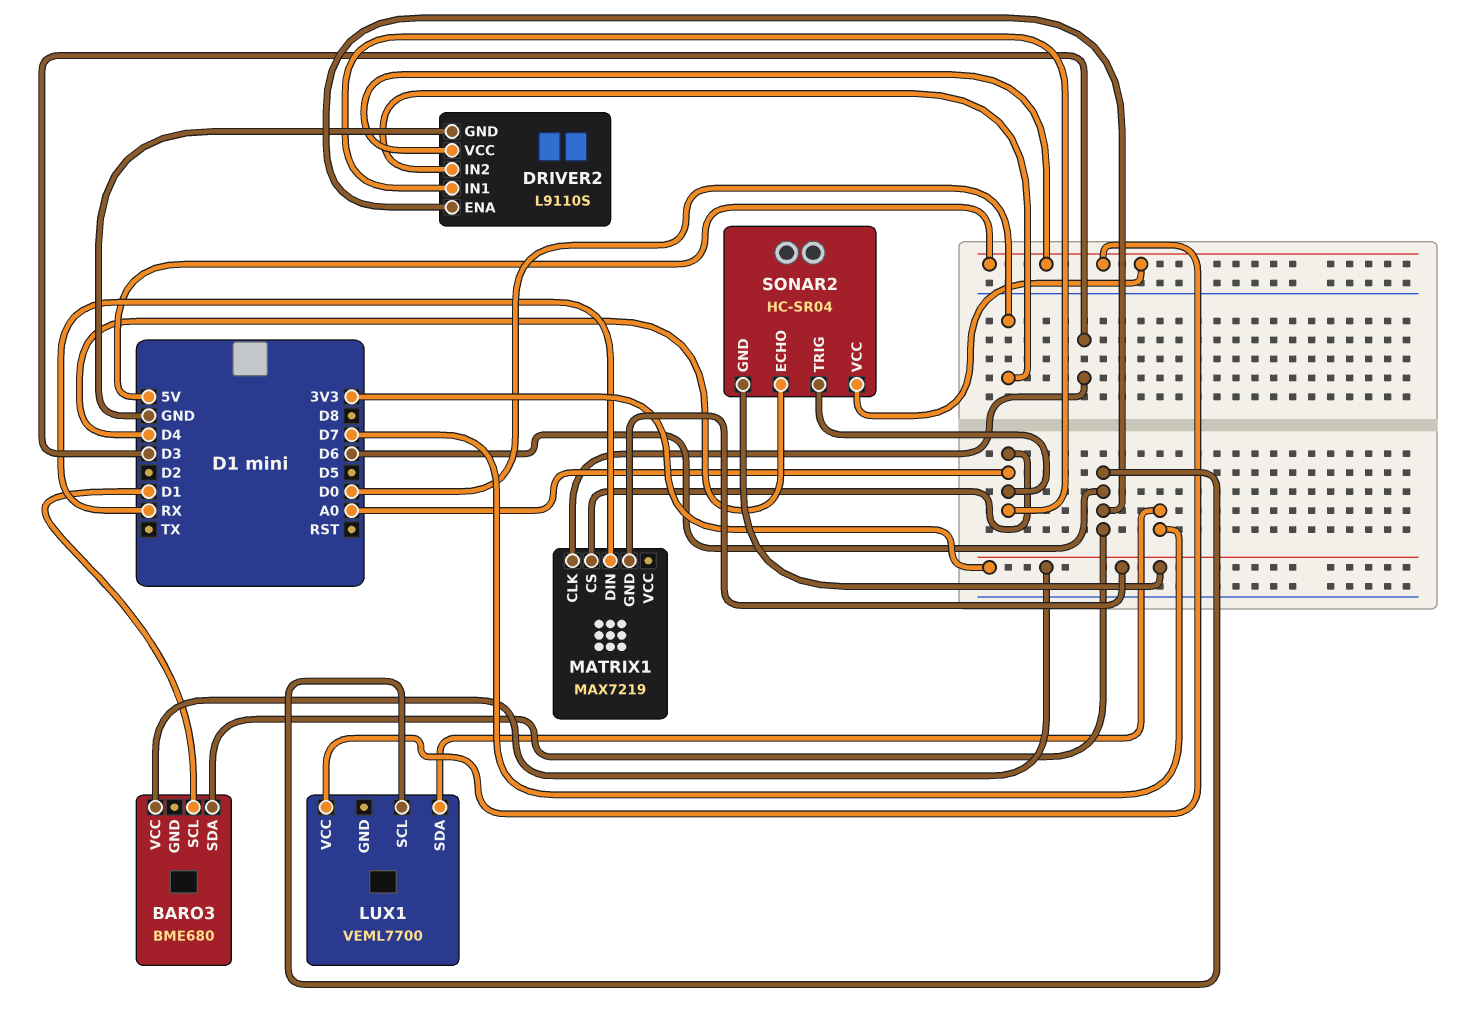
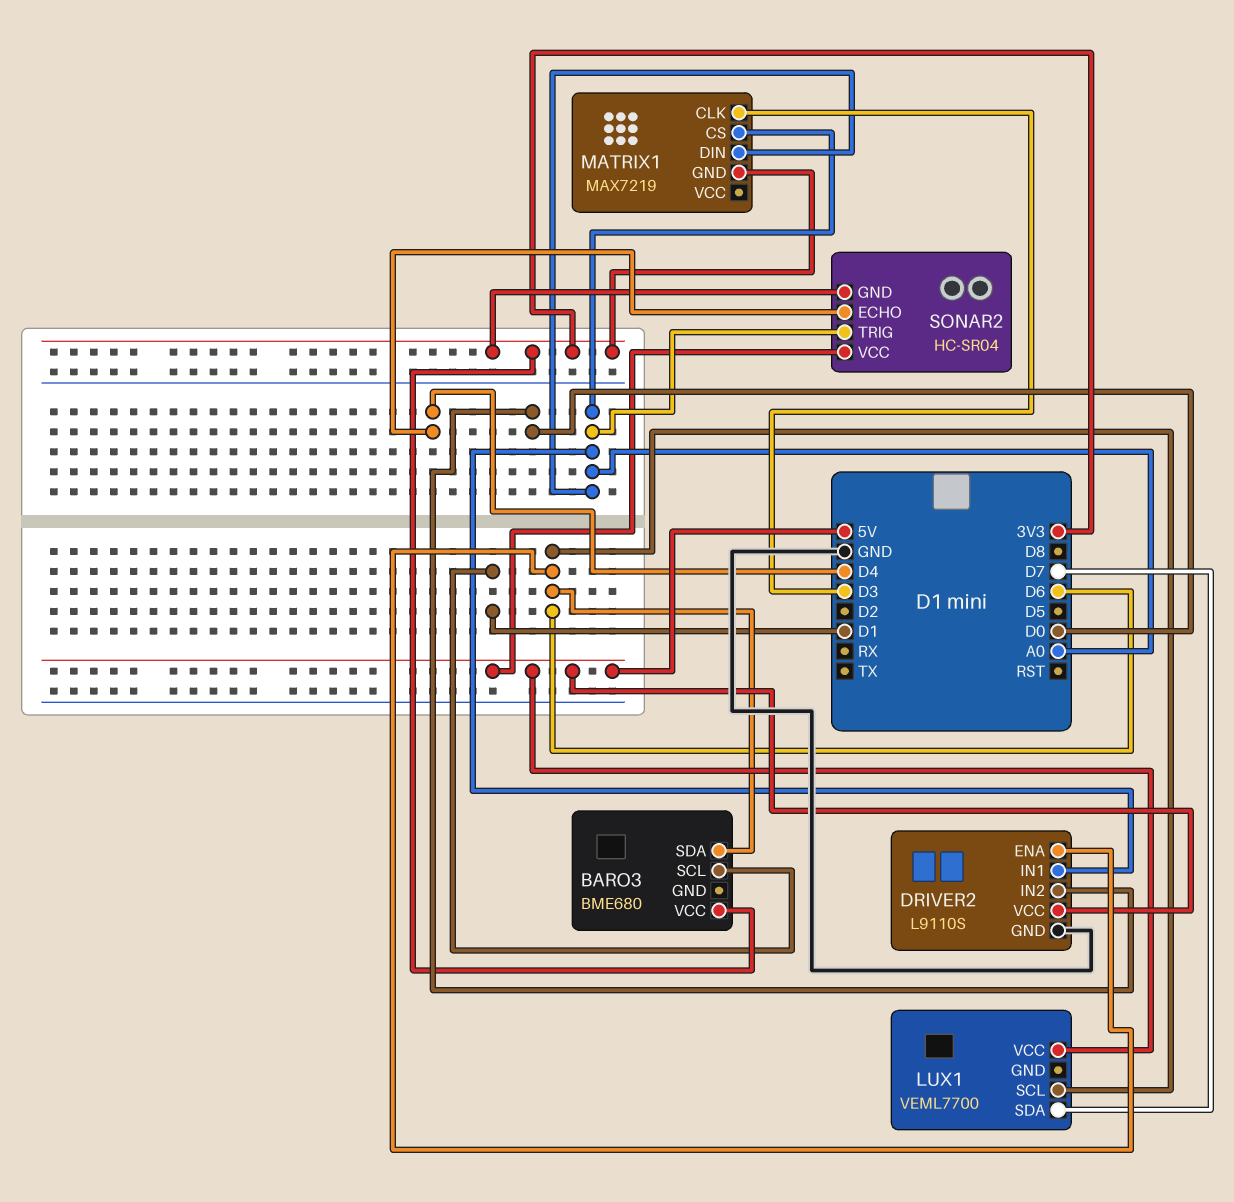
MATRIX1 pin DIN: RX -> A0

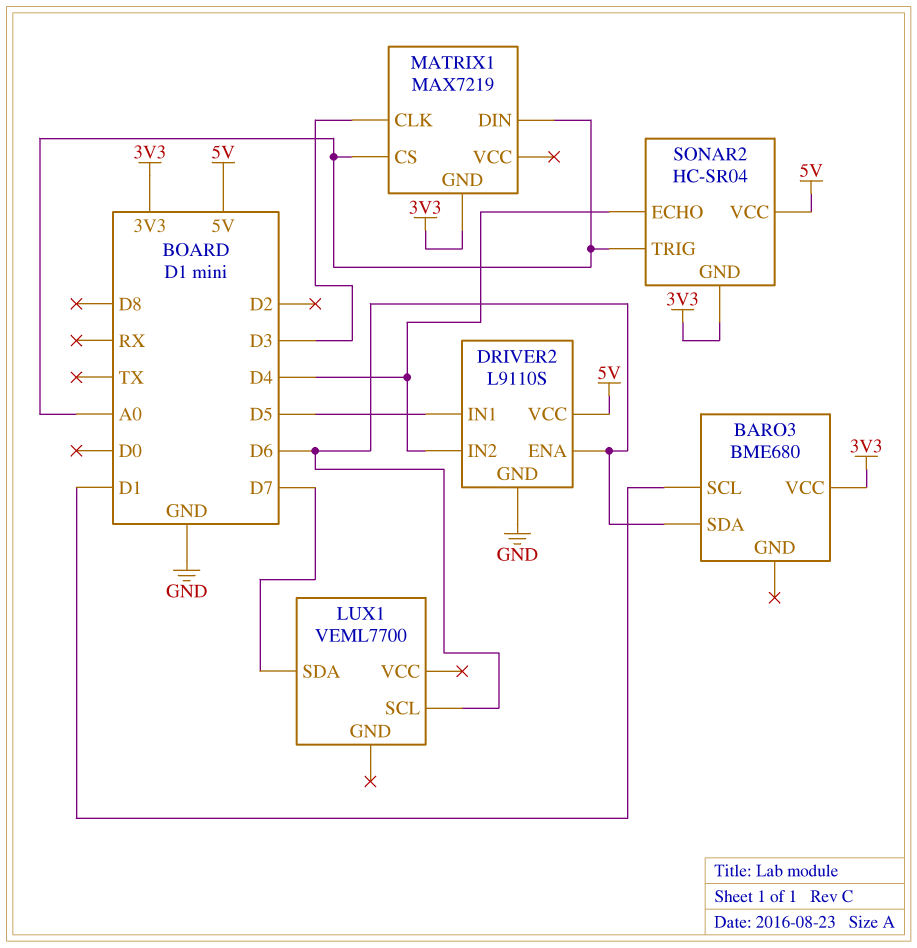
DRIVER2 pin IN1: A0 -> D5
DRIVER2 pin IN2: D0 -> D4
LUX1 pin VCC: 5V -> none

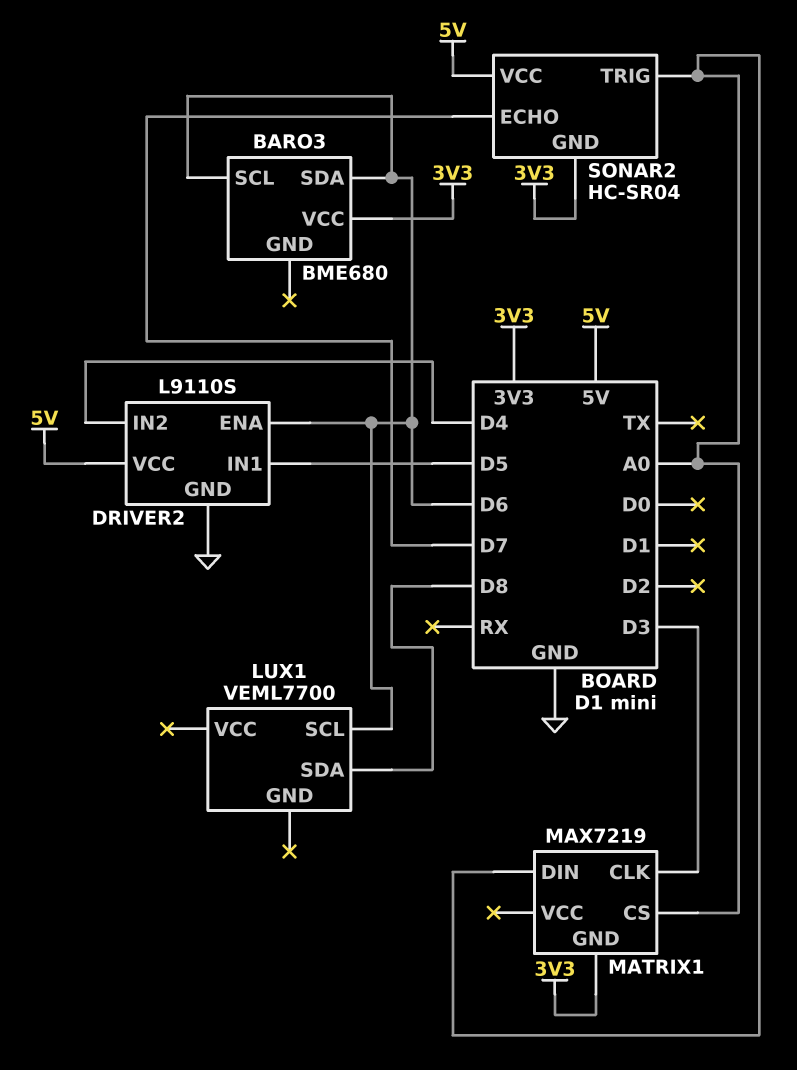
BARO3 pin SCL: D1 -> D6
LUX1 pin SDA: D7 -> D8
SONAR2 pin ECHO: D4 -> D7

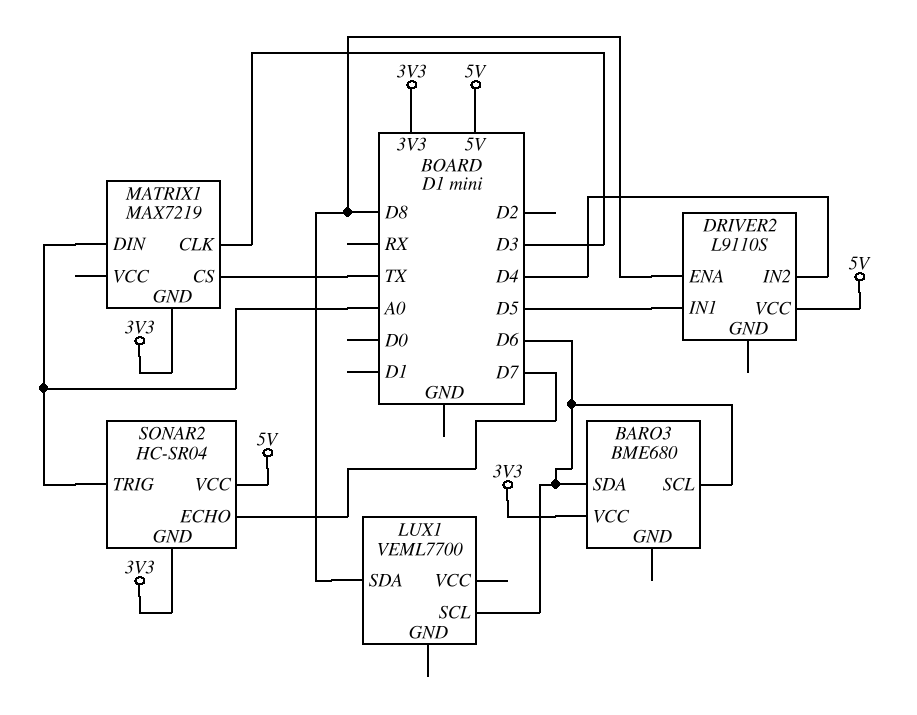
DRIVER2 pin ENA: D6 -> D8
DRIVER2 pin GND: GND -> none
MATRIX1 pin CS: A0 -> TX

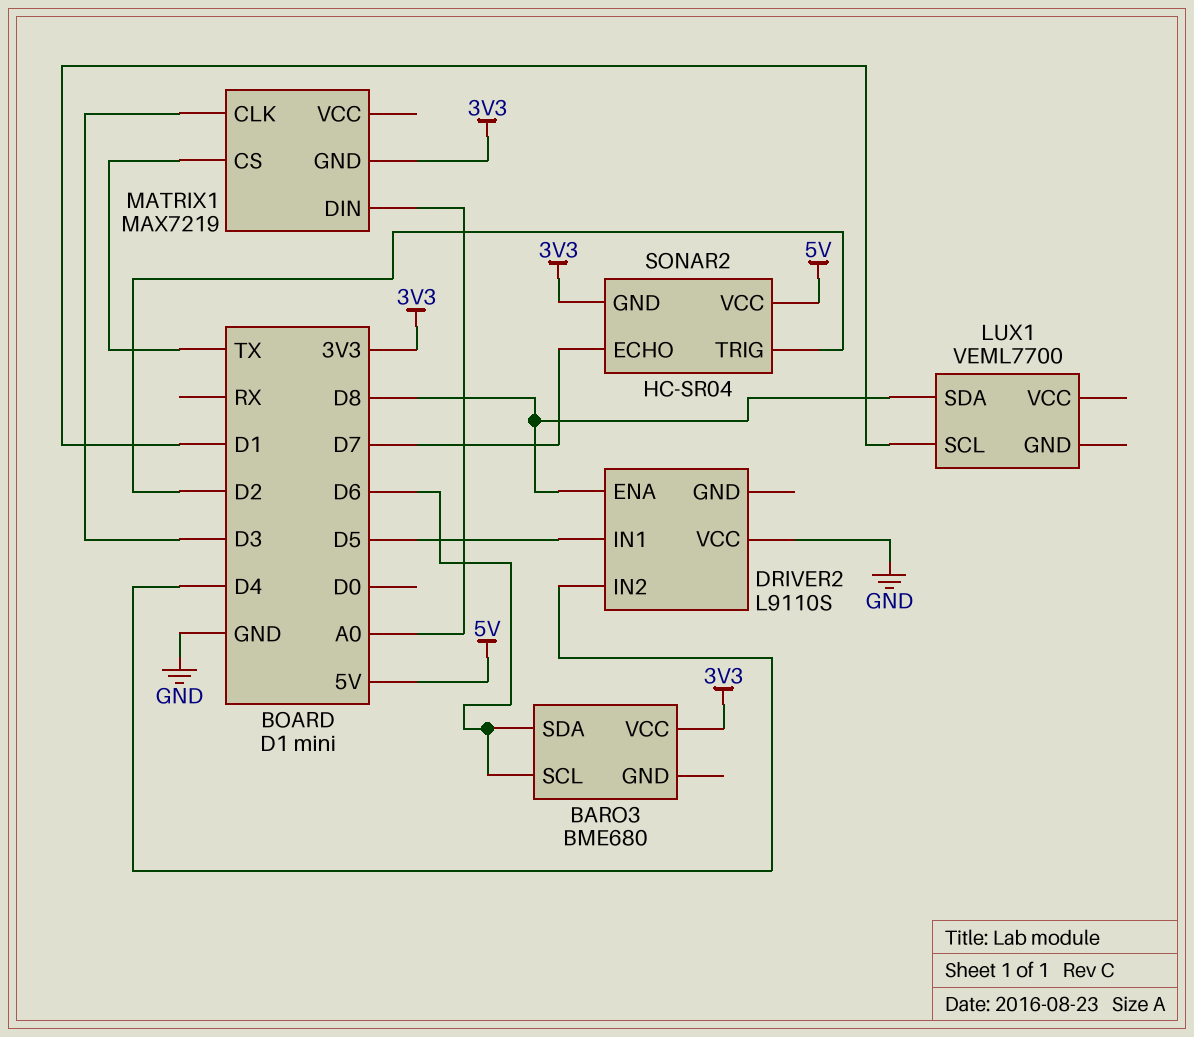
DRIVER2 pin VCC: 5V -> GND
LUX1 pin SCL: D6 -> D1
SONAR2 pin TRIG: A0 -> D2

